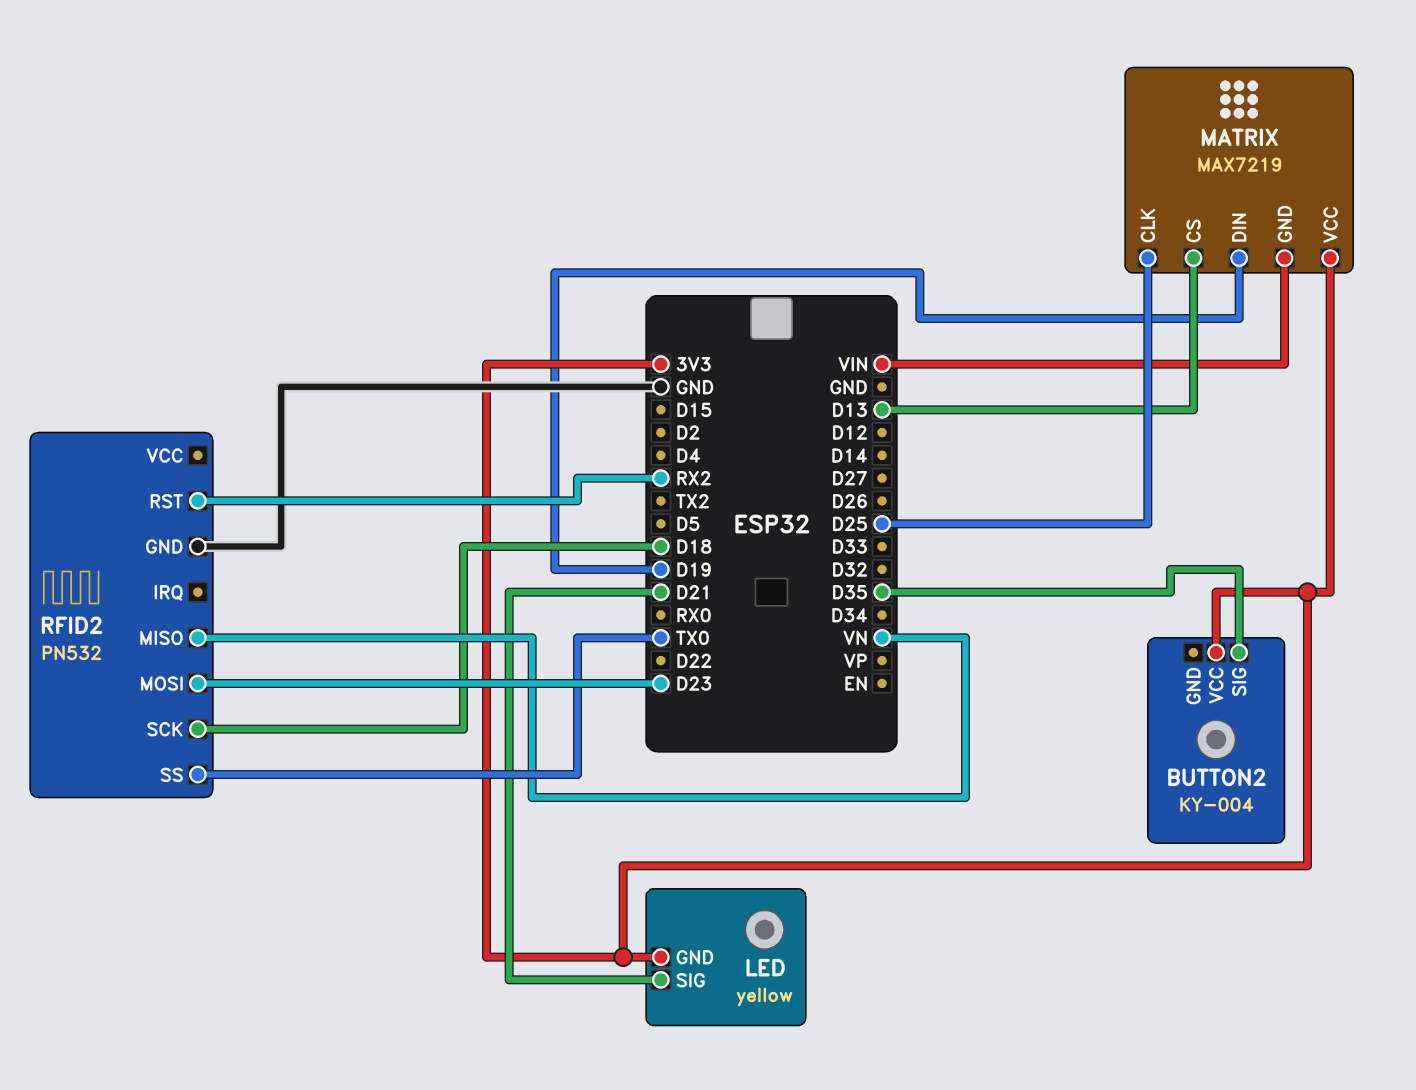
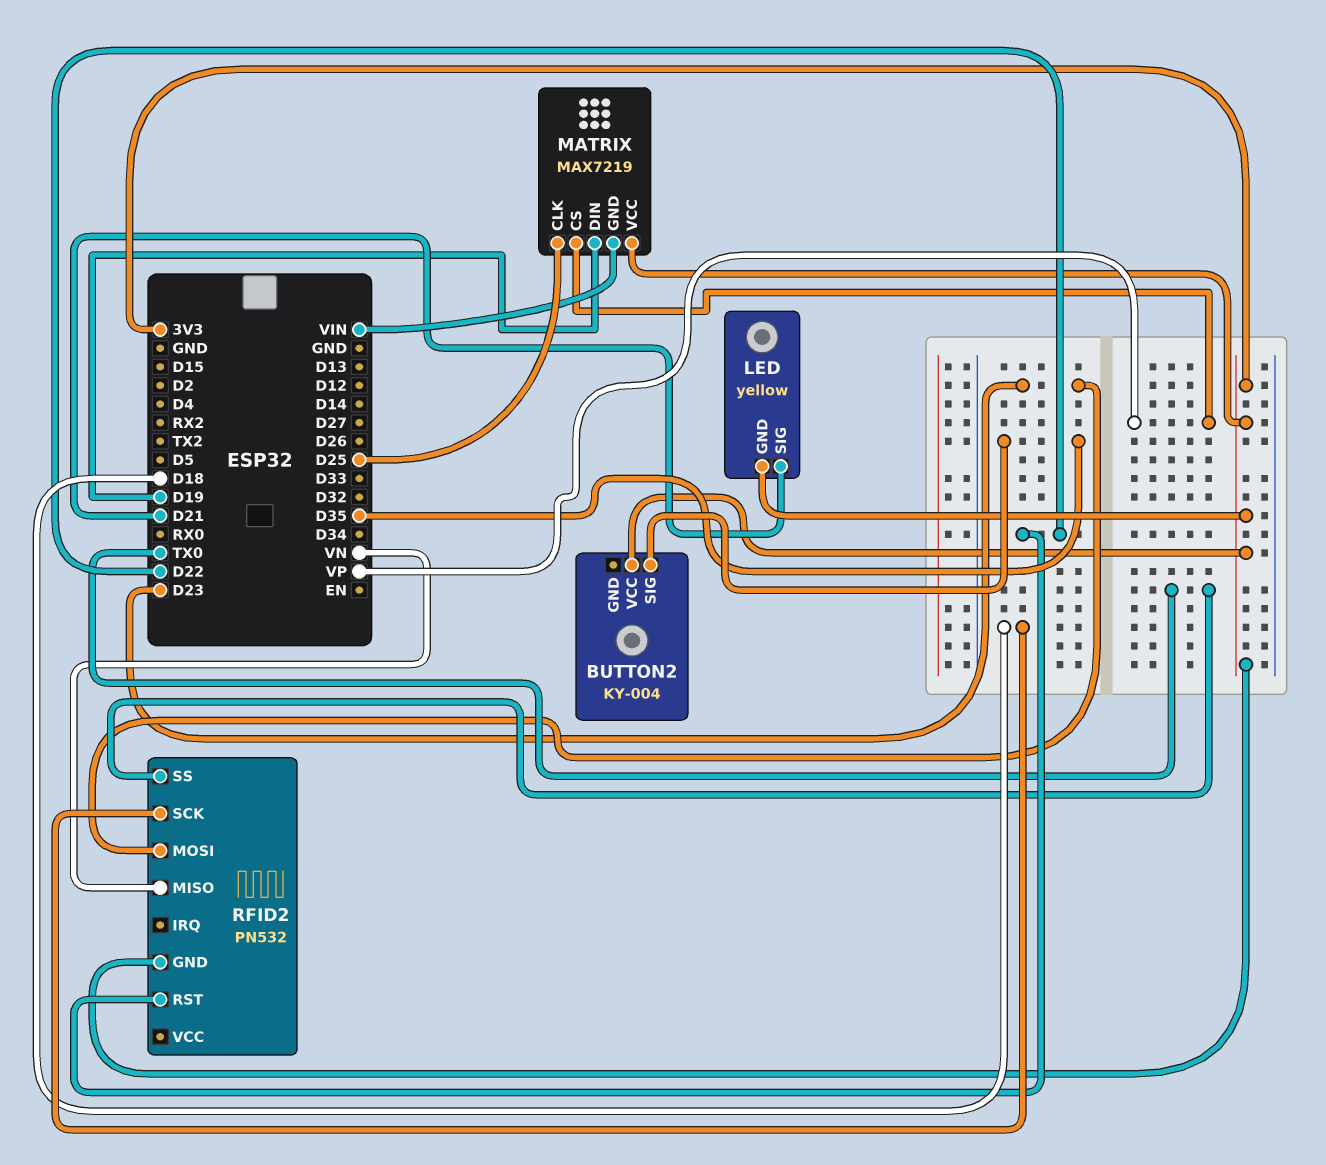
MATRIX pin CS: D13 -> VP
RFID2 pin GND: GND -> 3V3
RFID2 pin RST: RX2 -> D22

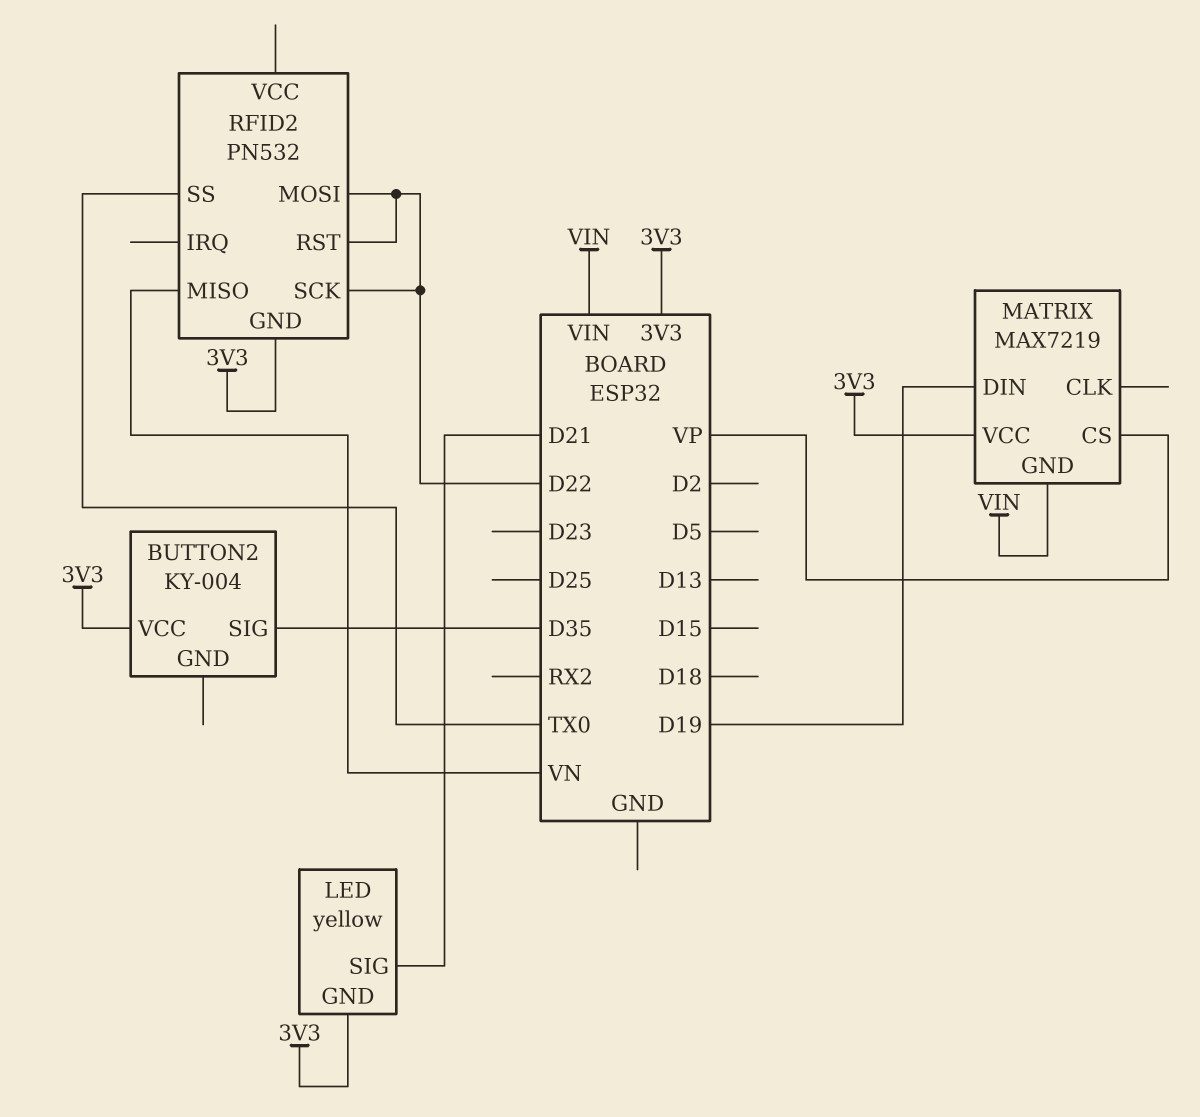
MATRIX pin CLK: D25 -> none
RFID2 pin MOSI: D23 -> D22
RFID2 pin SCK: D18 -> D22

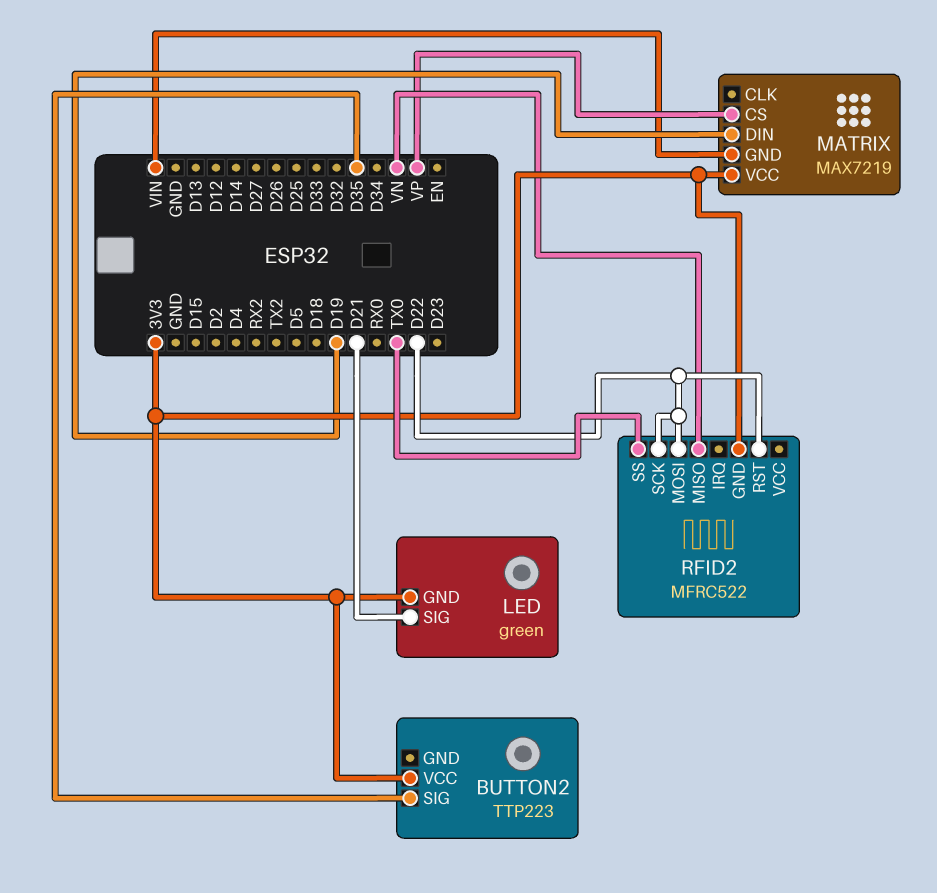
BUTTON2: KY-004 -> TTP223
LED: yellow -> green
RFID2: PN532 -> MFRC522

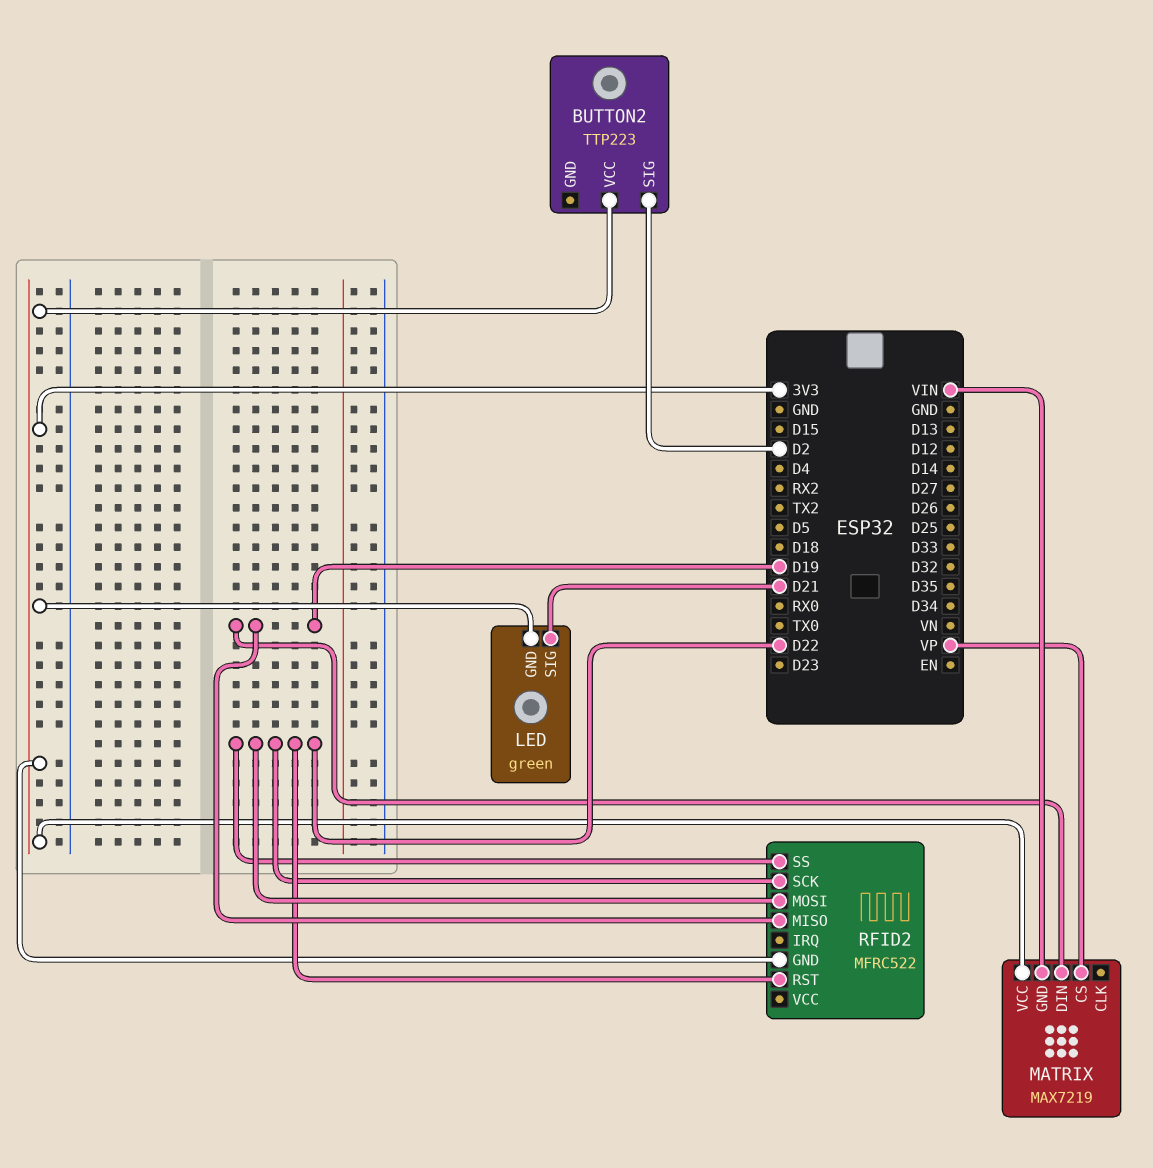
BUTTON2 pin SIG: D35 -> D2
RFID2 pin MISO: VN -> D19
RFID2 pin SS: TX0 -> D22

